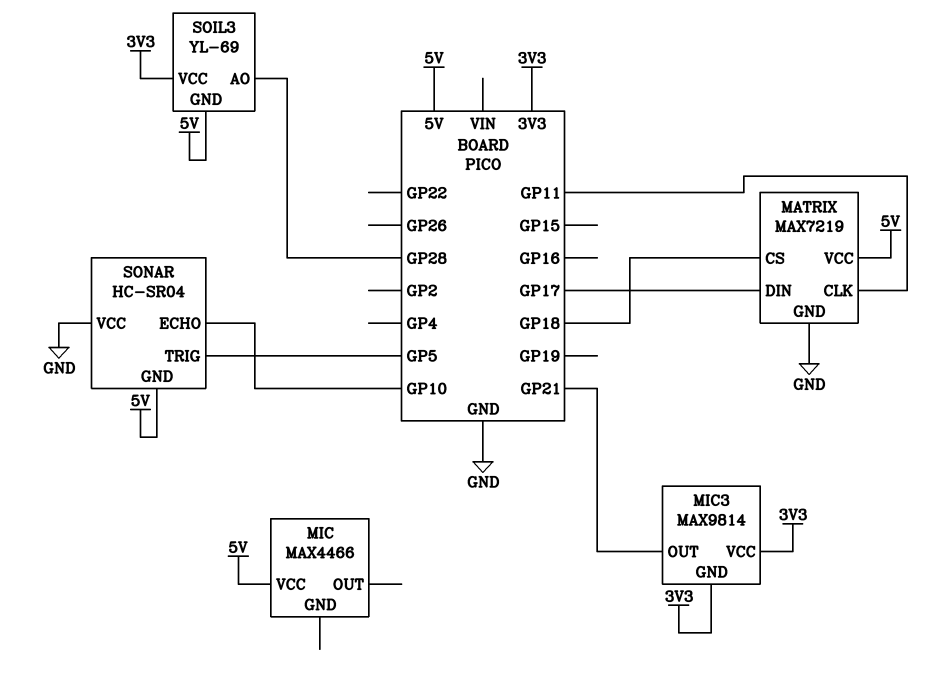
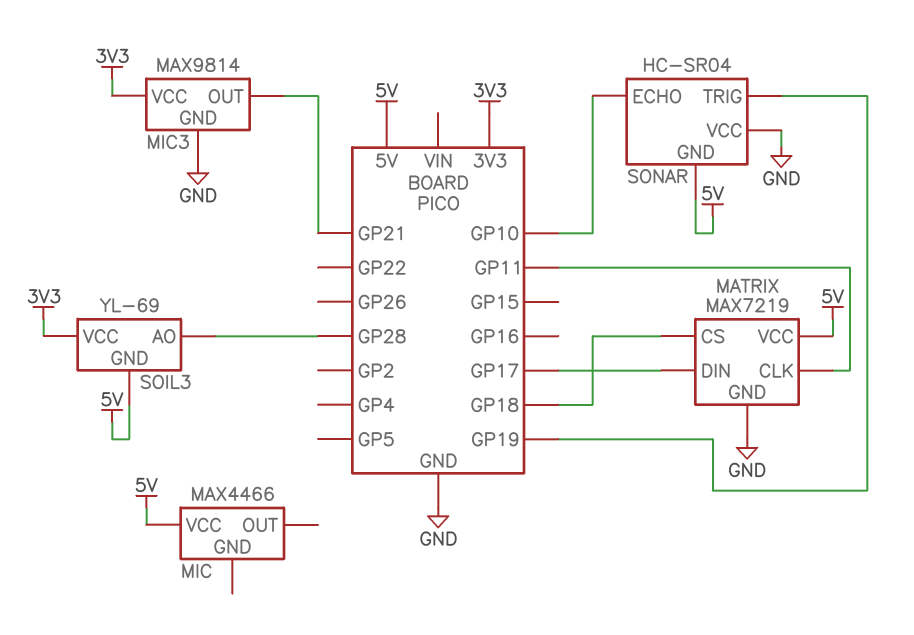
MIC3 pin GND: 3V3 -> GND
SONAR pin TRIG: GP5 -> GP19

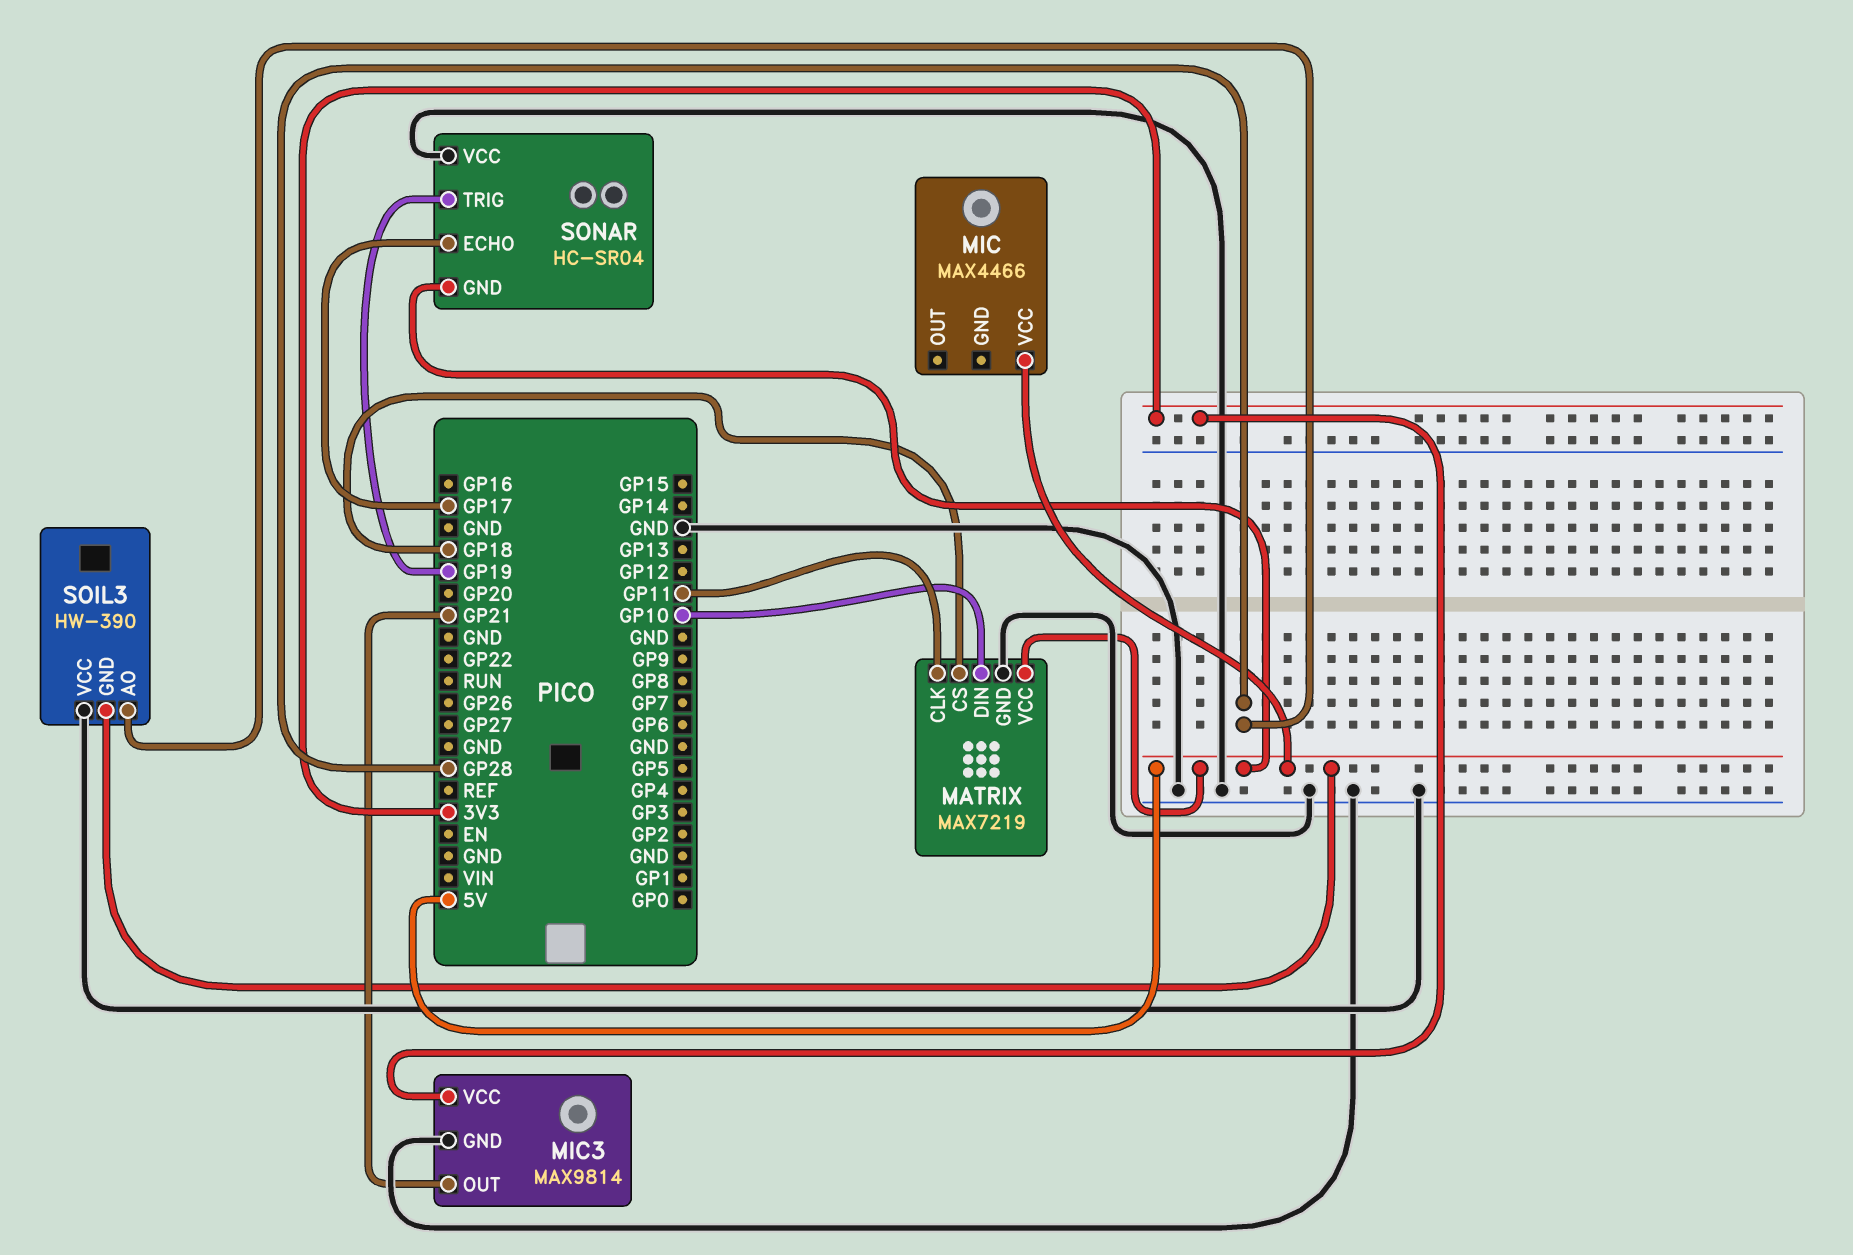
MATRIX pin DIN: GP17 -> GP10
SOIL3: YL-69 -> HW-390
SOIL3 pin VCC: 3V3 -> GND
SONAR pin ECHO: GP10 -> GP17

